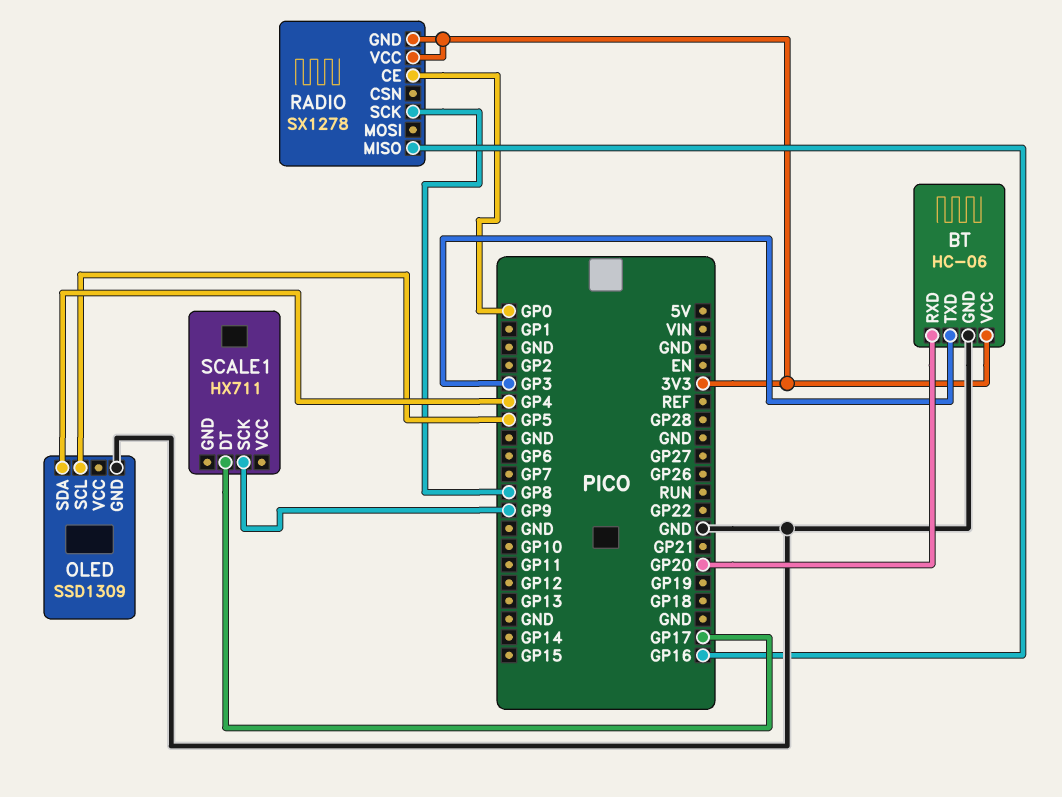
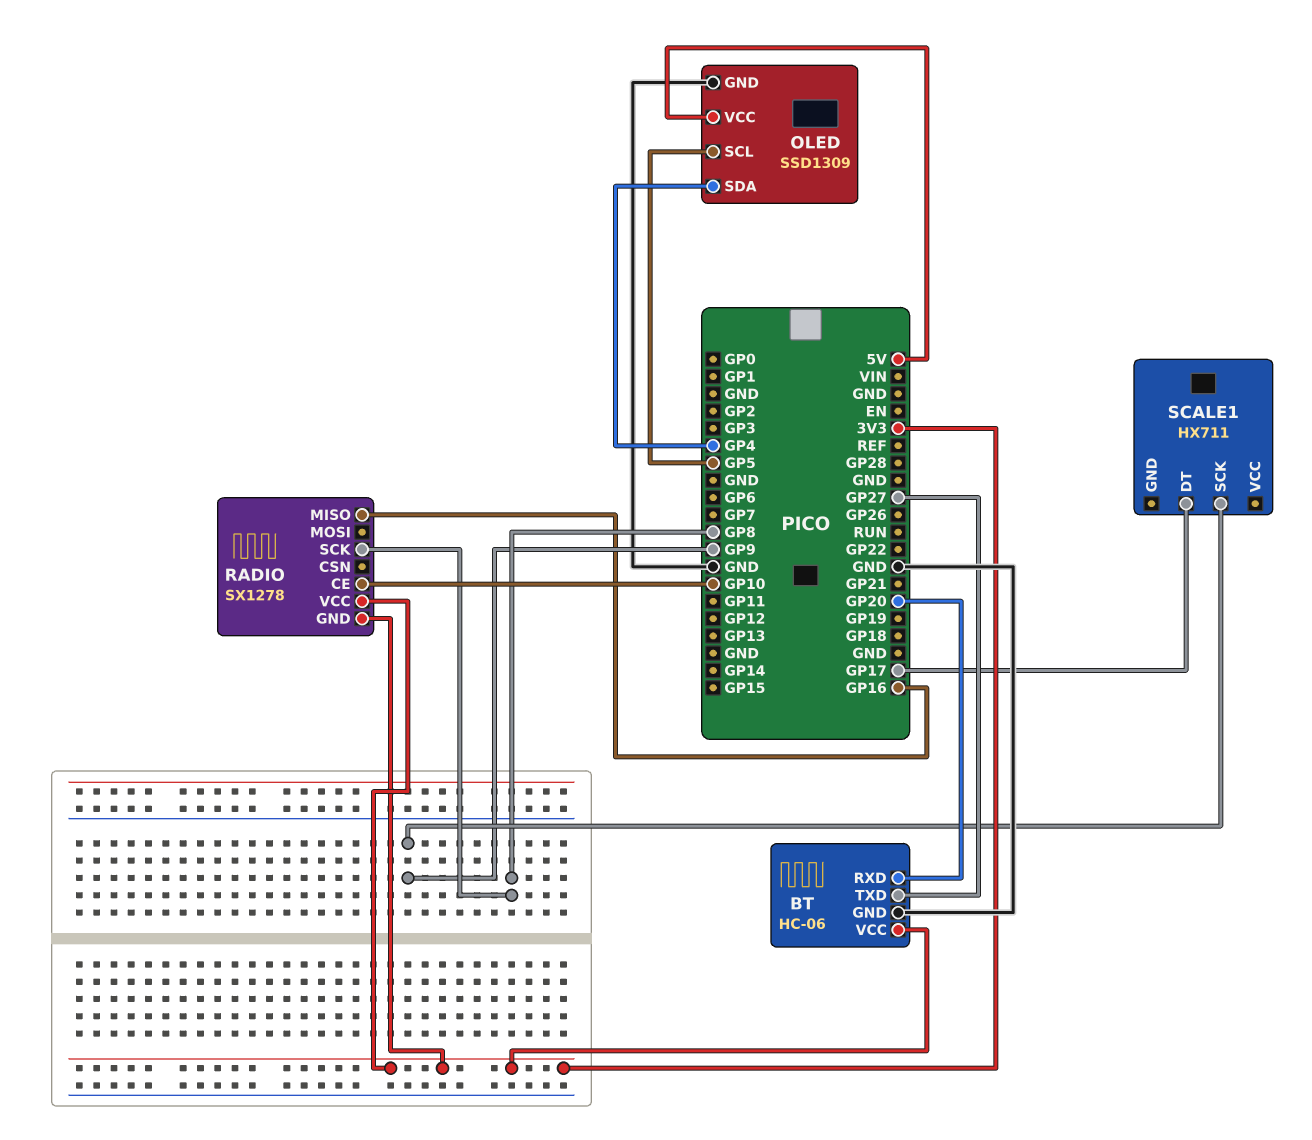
BT pin TXD: GP3 -> GP27
OLED pin VCC: none -> 5V
RADIO pin CE: GP0 -> GP10

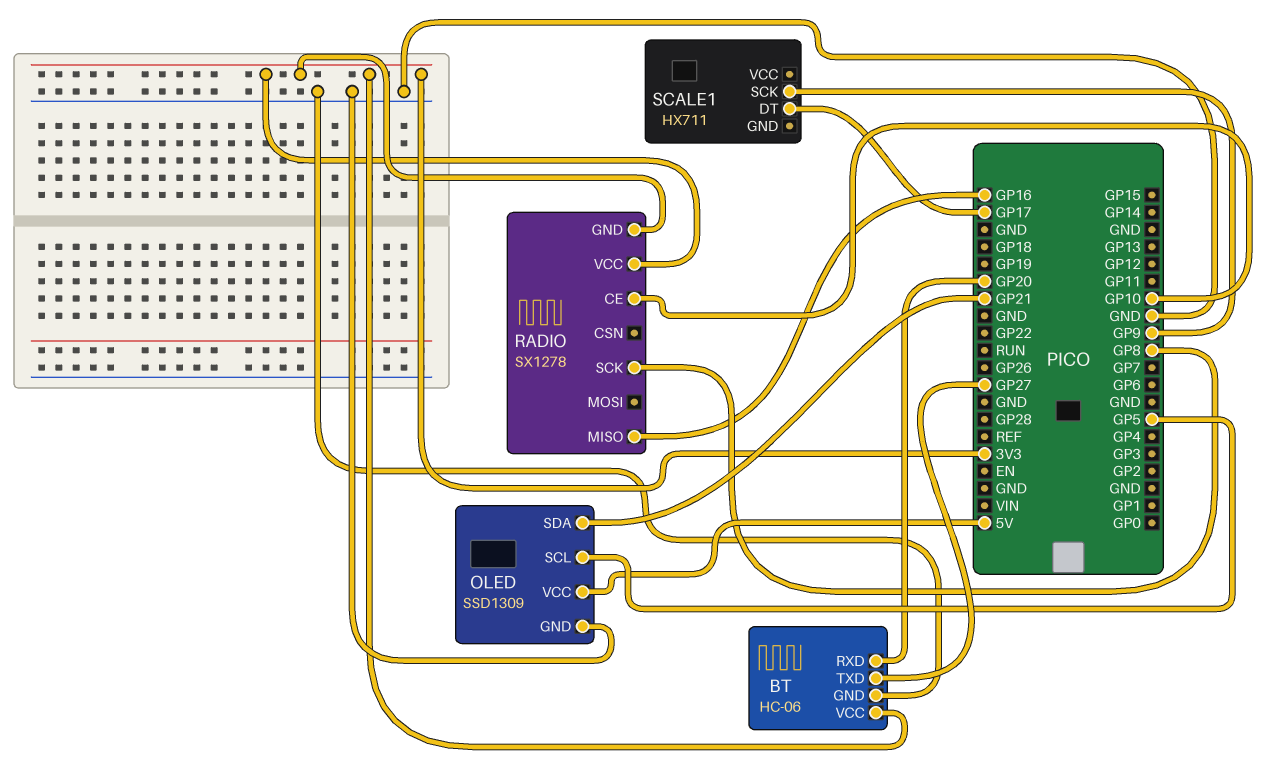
OLED pin SDA: GP4 -> GP21

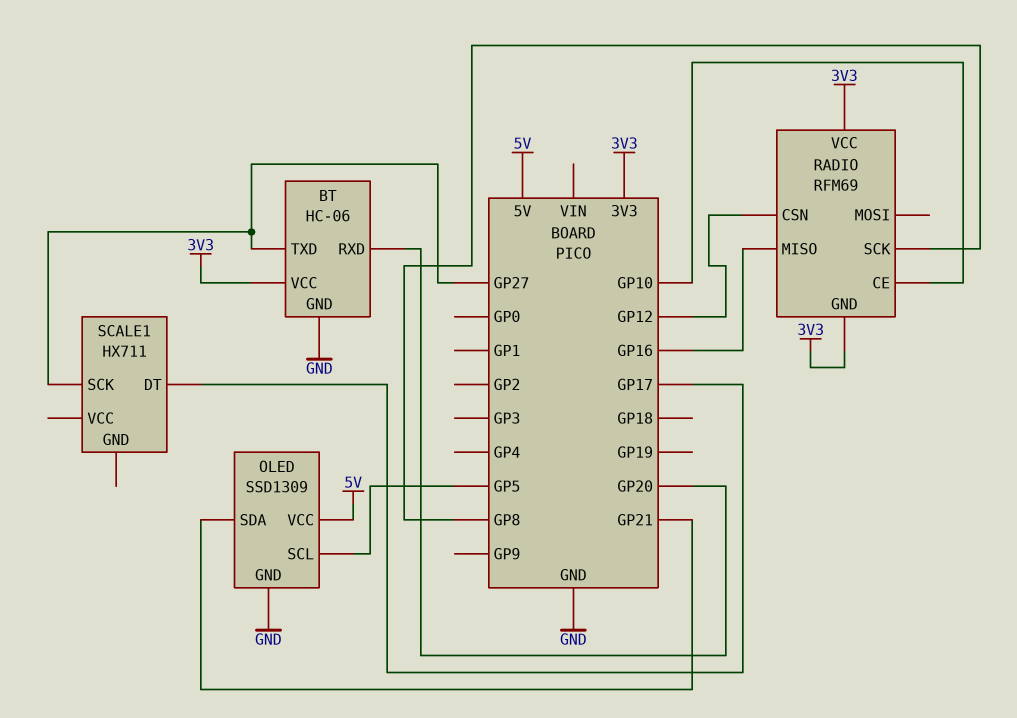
RADIO: SX1278 -> RFM69
RADIO pin CSN: none -> GP12
SCALE1 pin SCK: GP9 -> GP27

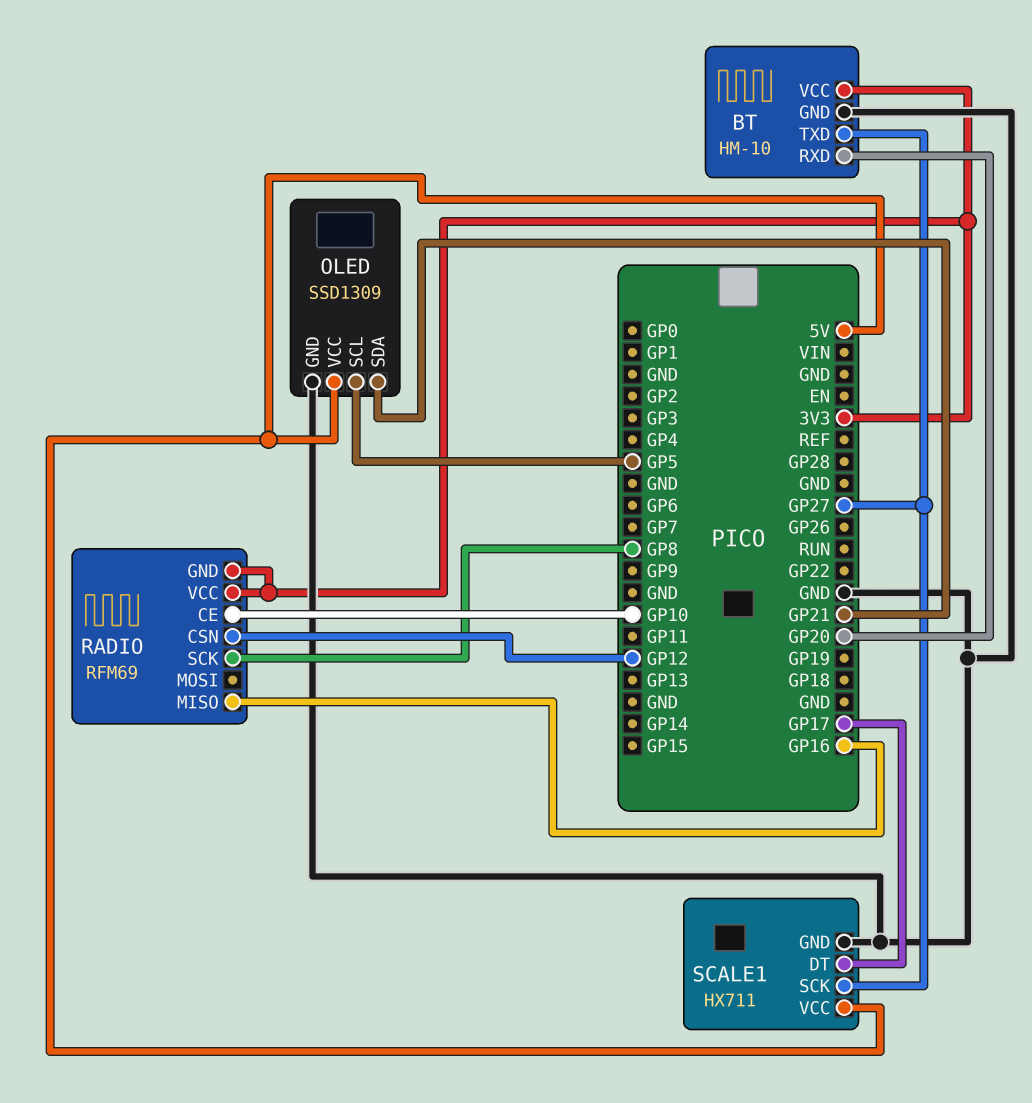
BT: HC-06 -> HM-10
SCALE1 pin GND: none -> GND
SCALE1 pin VCC: none -> 5V

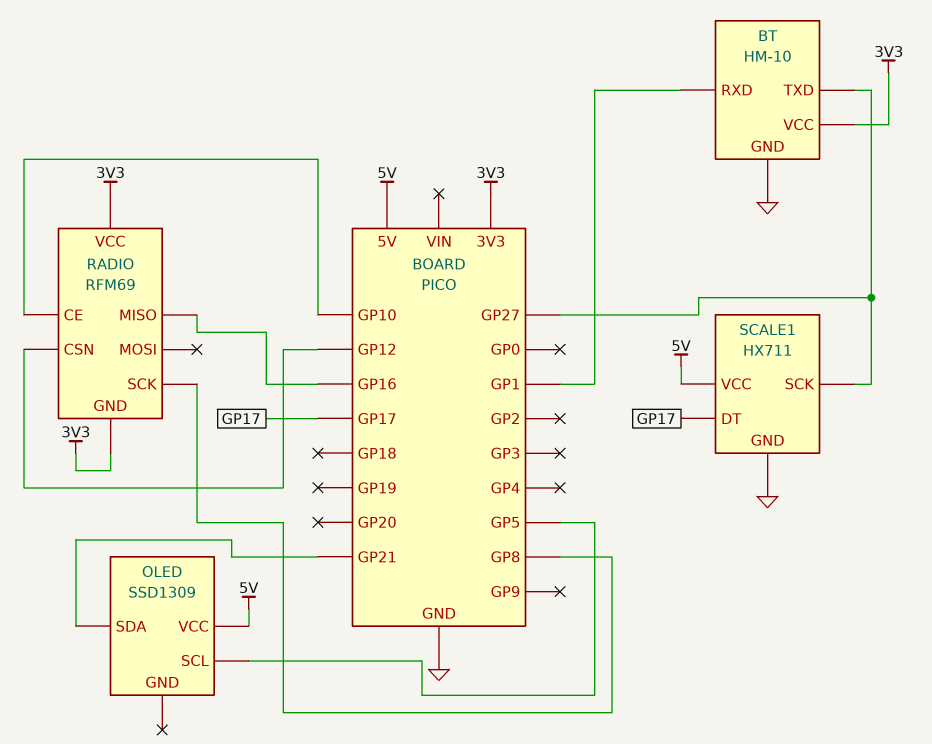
BT pin RXD: GP20 -> GP1
OLED pin GND: GND -> none

